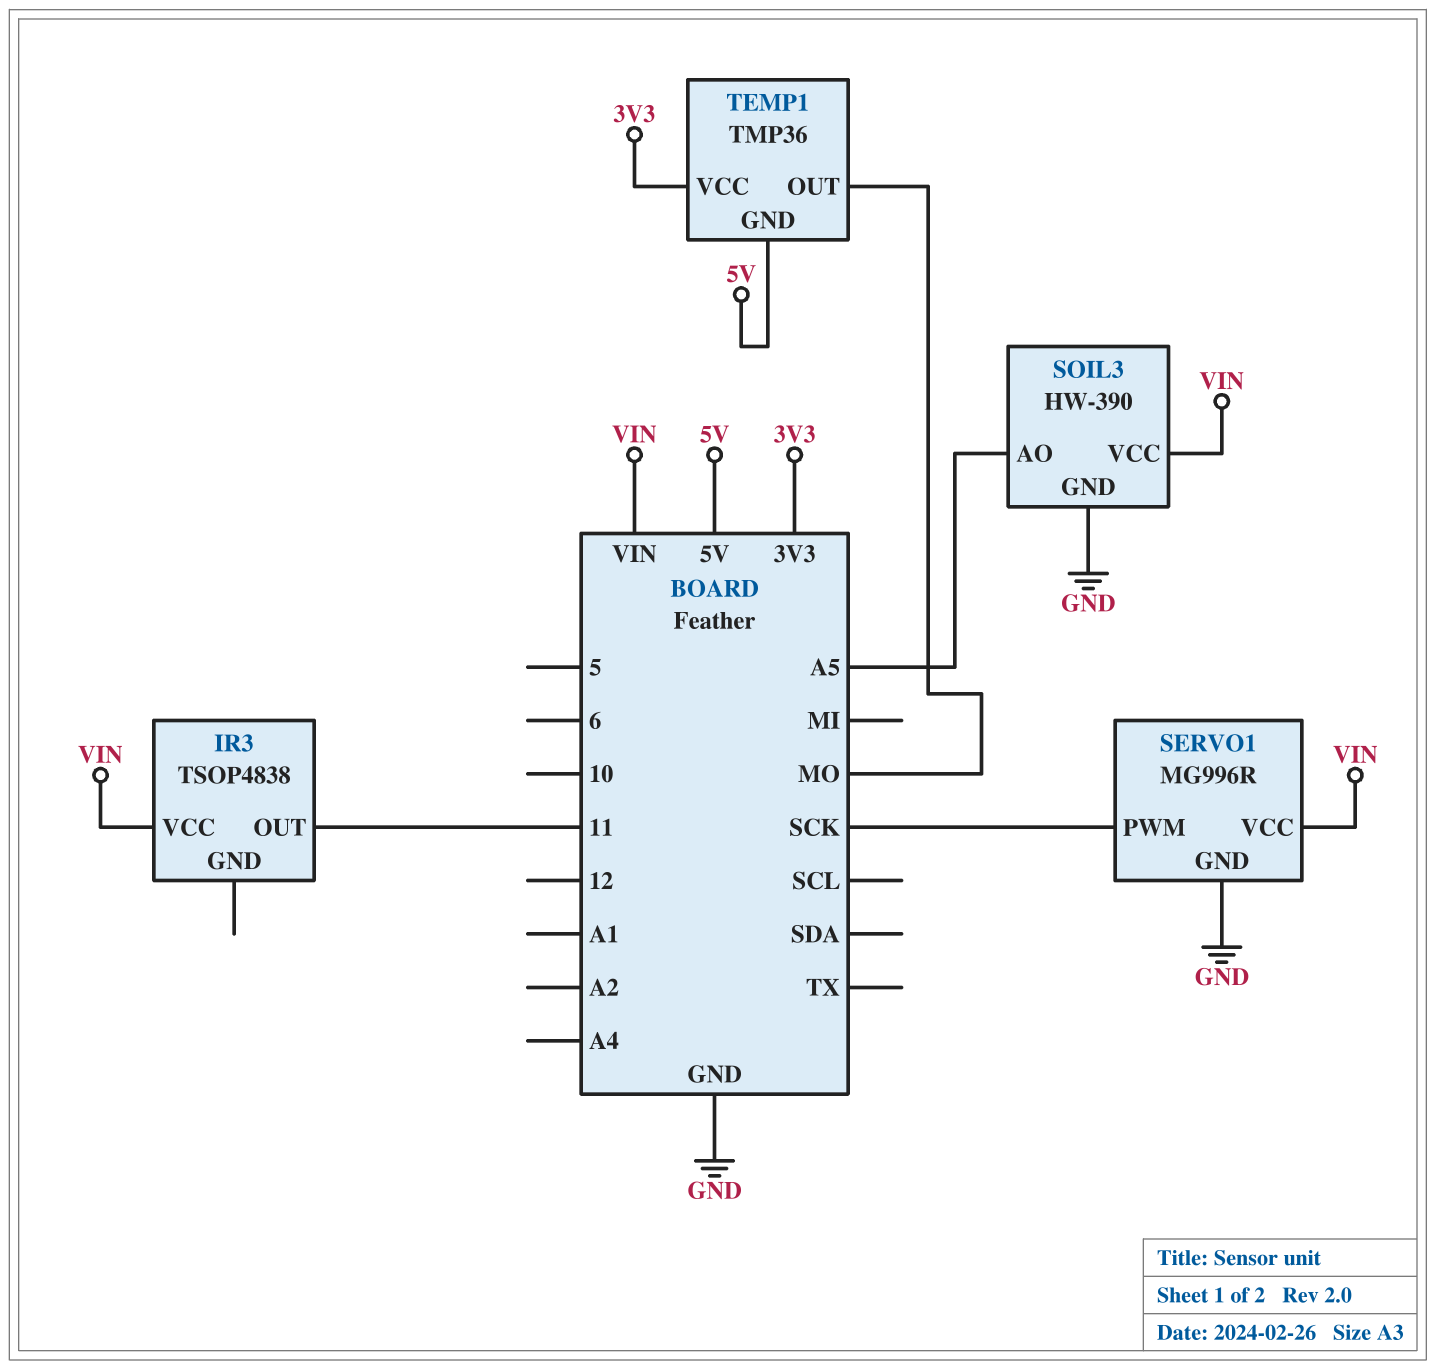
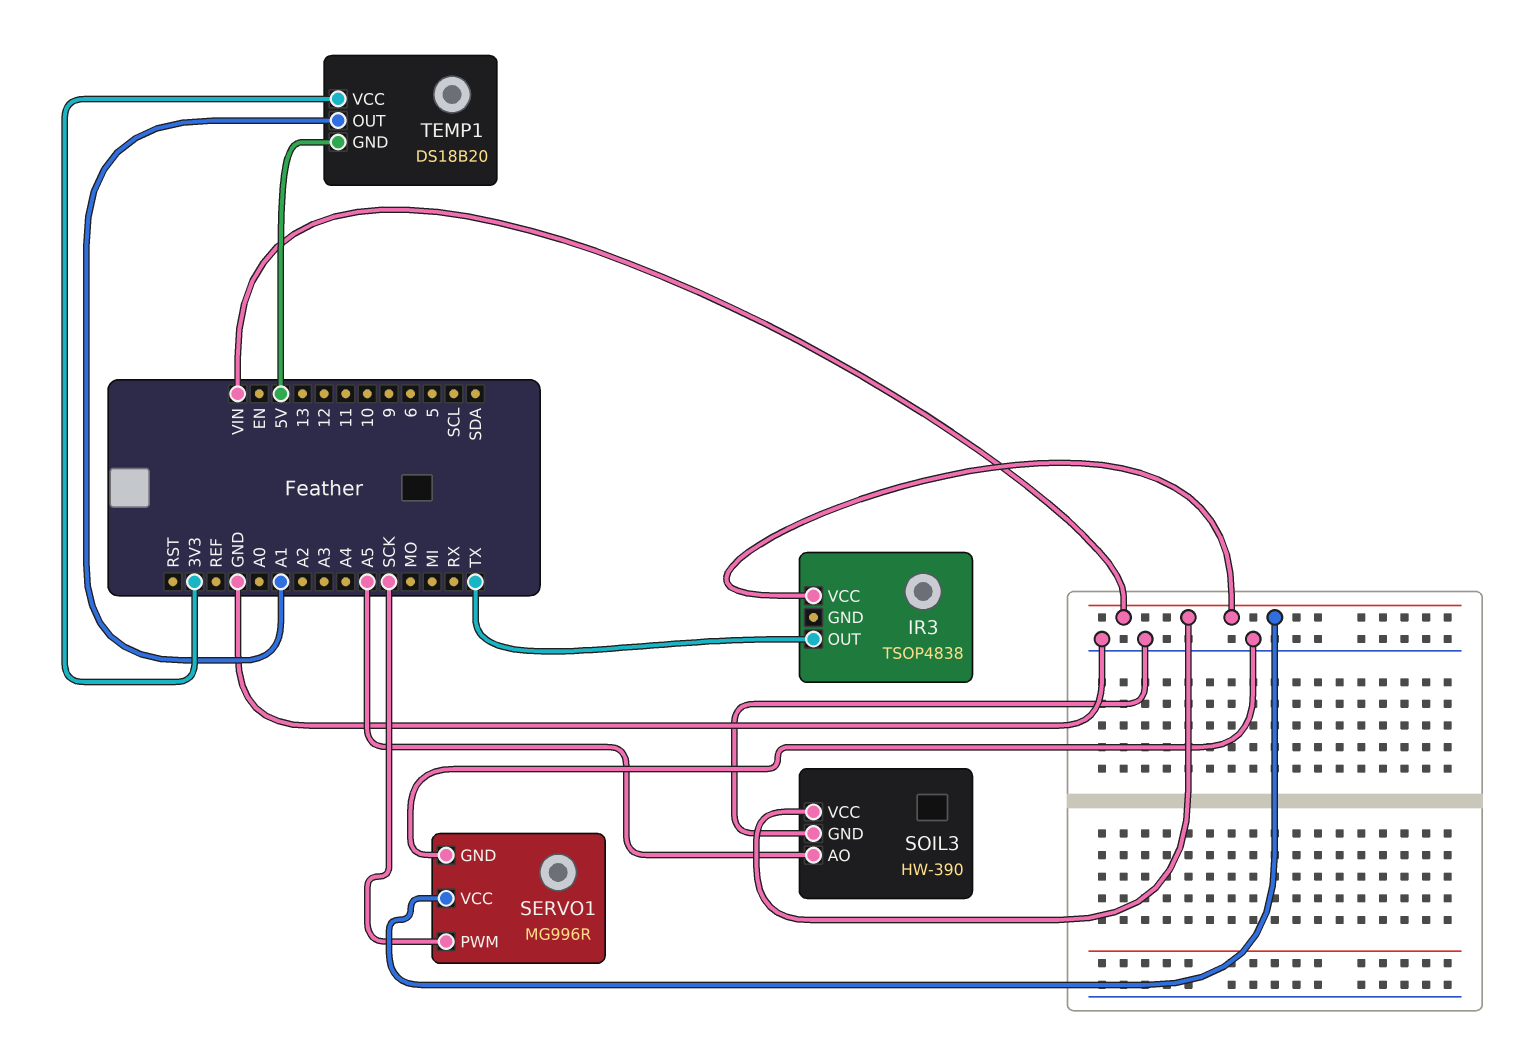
IR3 pin OUT: 11 -> TX
TEMP1: TMP36 -> DS18B20
TEMP1 pin OUT: MO -> A1

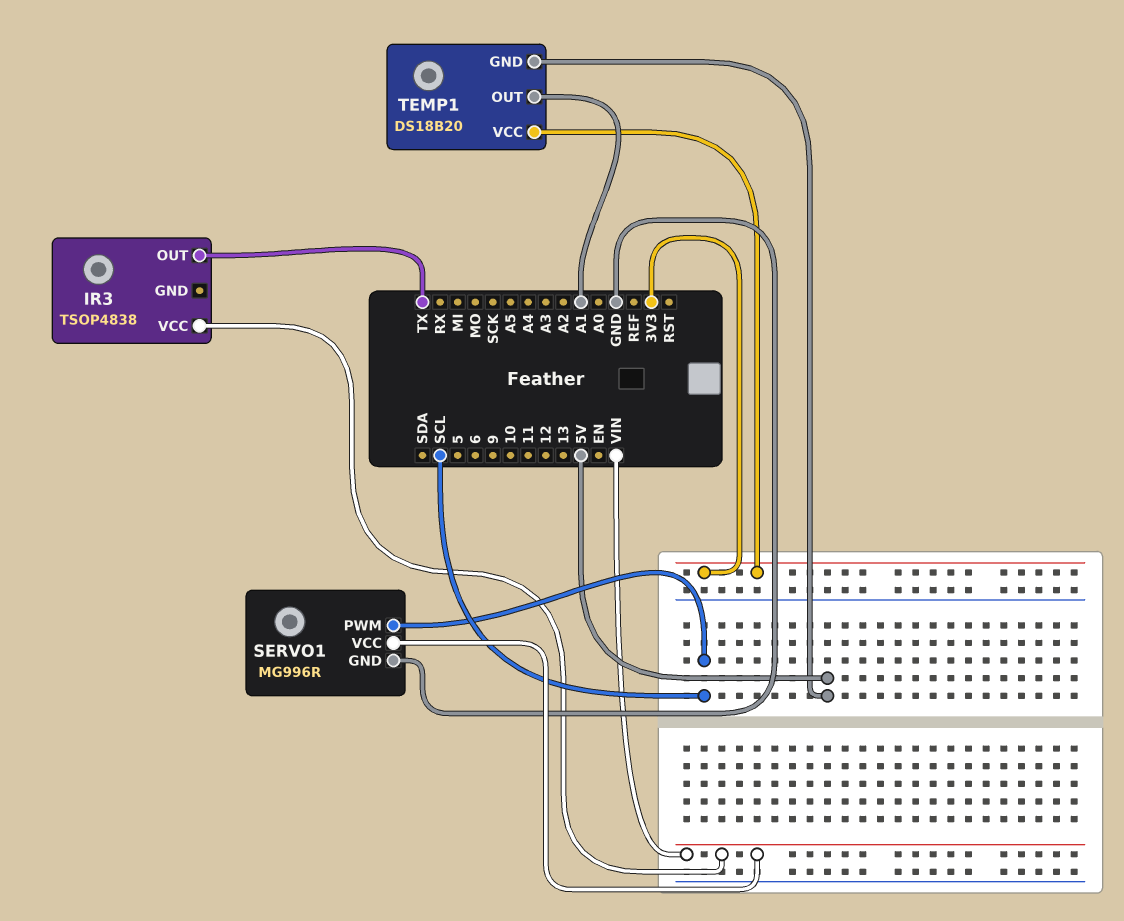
SERVO1 pin PWM: SCK -> SCL
SOIL3: HW-390 -> none
SOIL3 pin AO: A5 -> none
SOIL3 pin GND: GND -> none
SOIL3 pin VCC: VIN -> none

